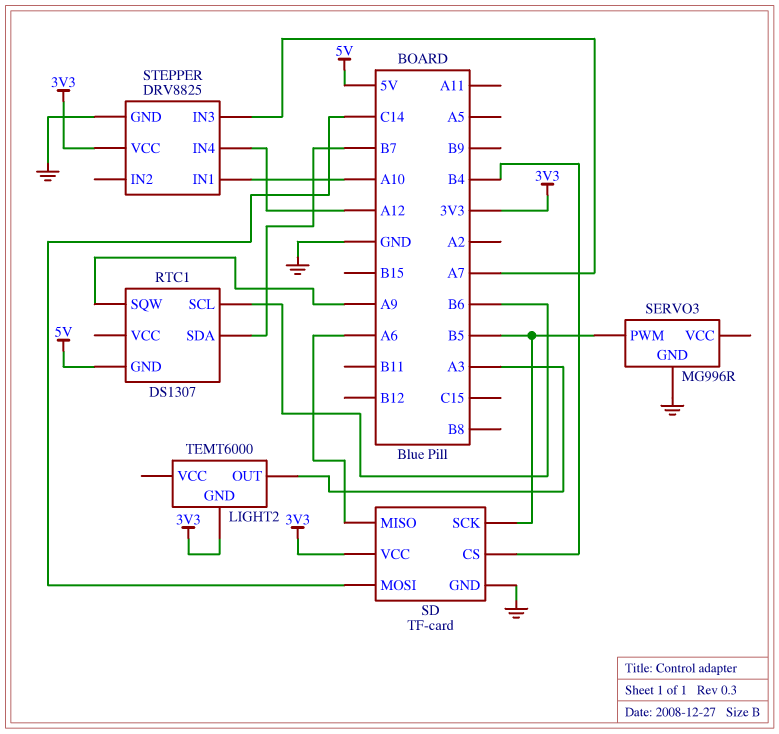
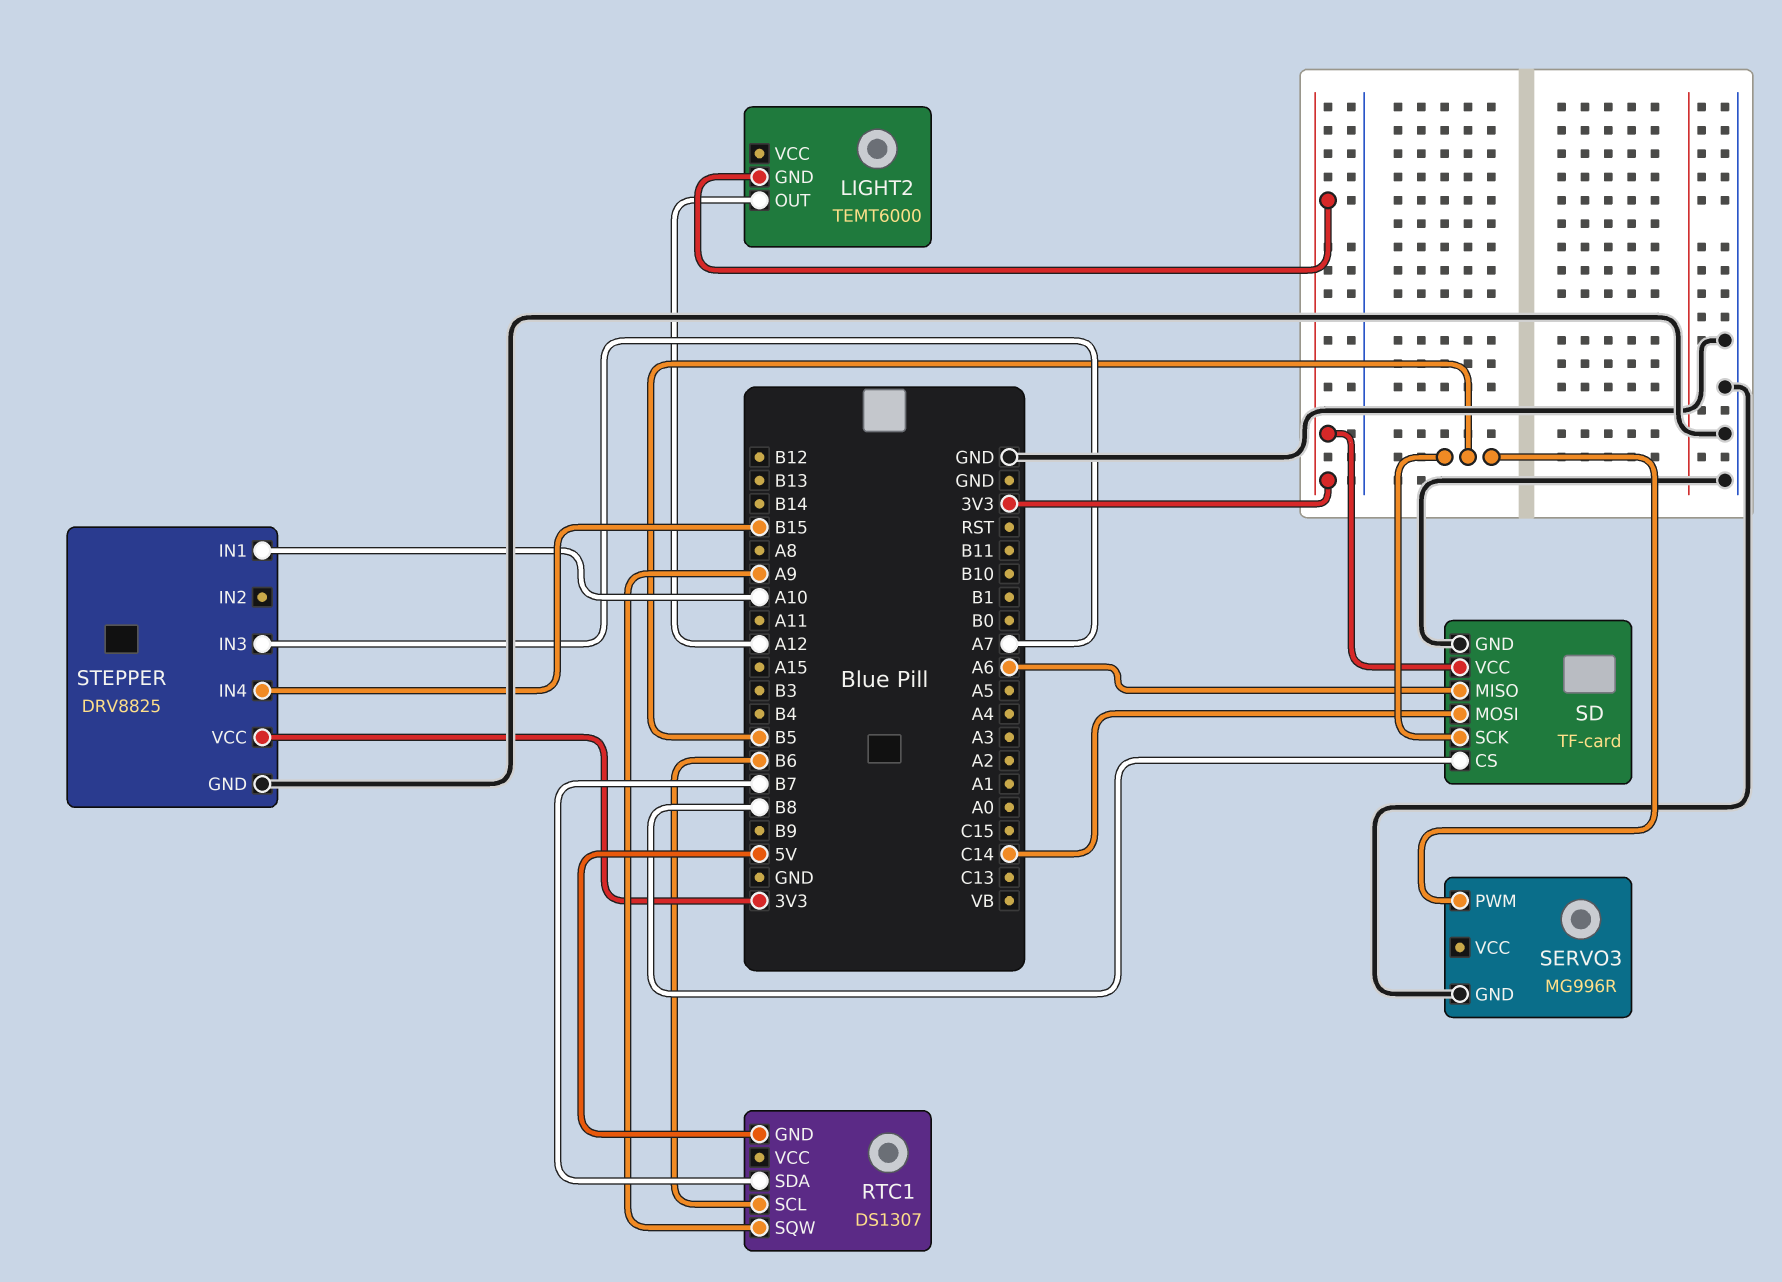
LIGHT2 pin OUT: A3 -> A12
SD pin CS: B4 -> B8
STEPPER pin IN4: A12 -> B15

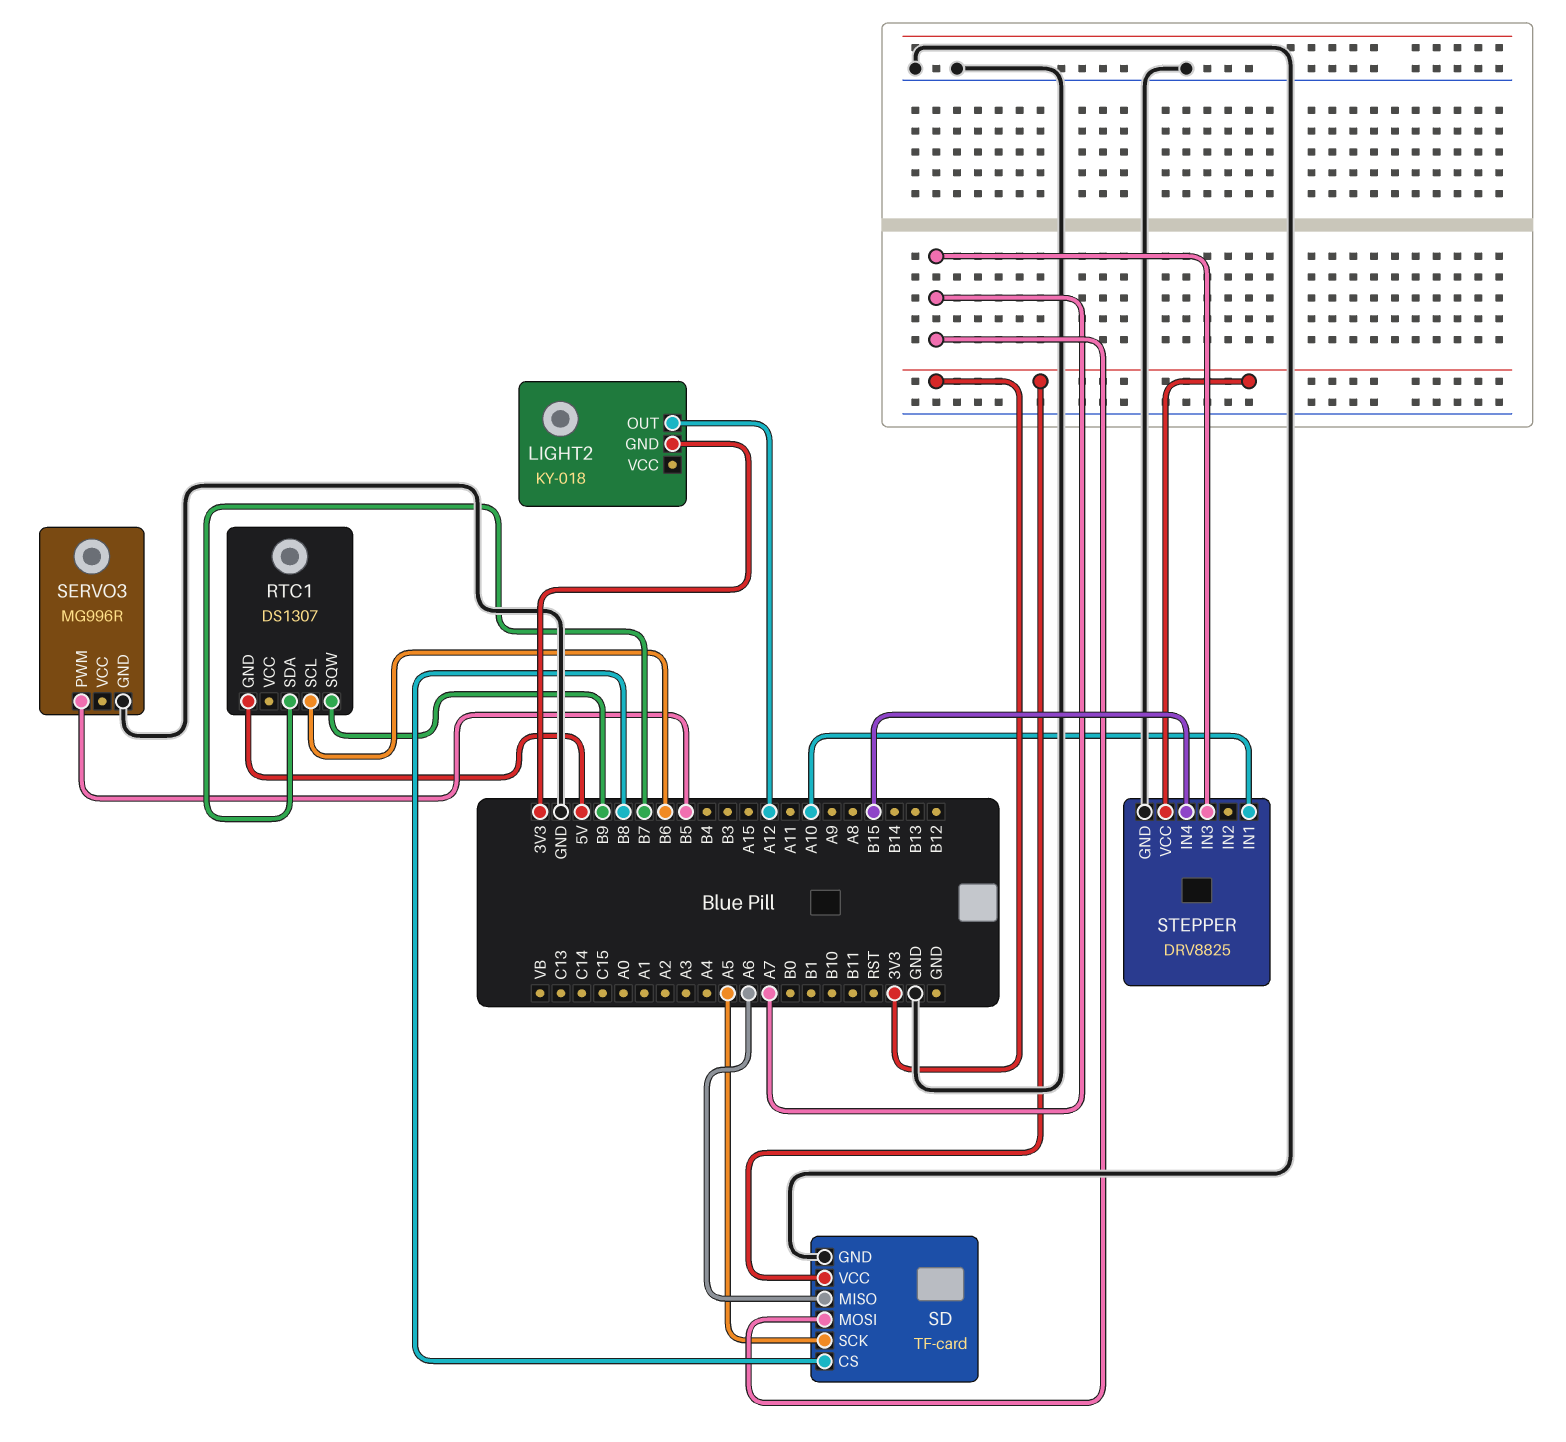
LIGHT2: TEMT6000 -> KY-018
RTC1 pin SQW: A9 -> B9
SD pin MOSI: C14 -> A7
SD pin SCK: B5 -> A5

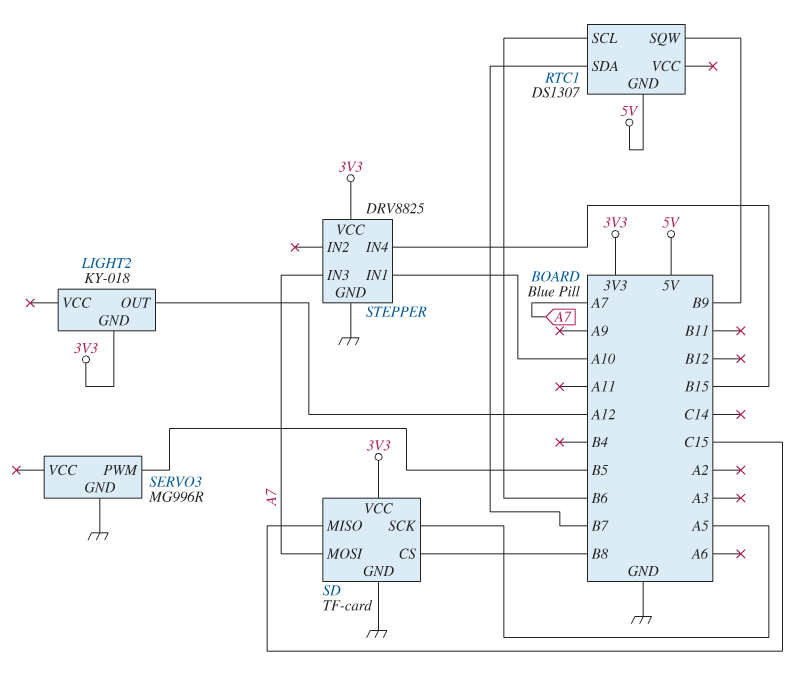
SD pin MISO: A6 -> C15

